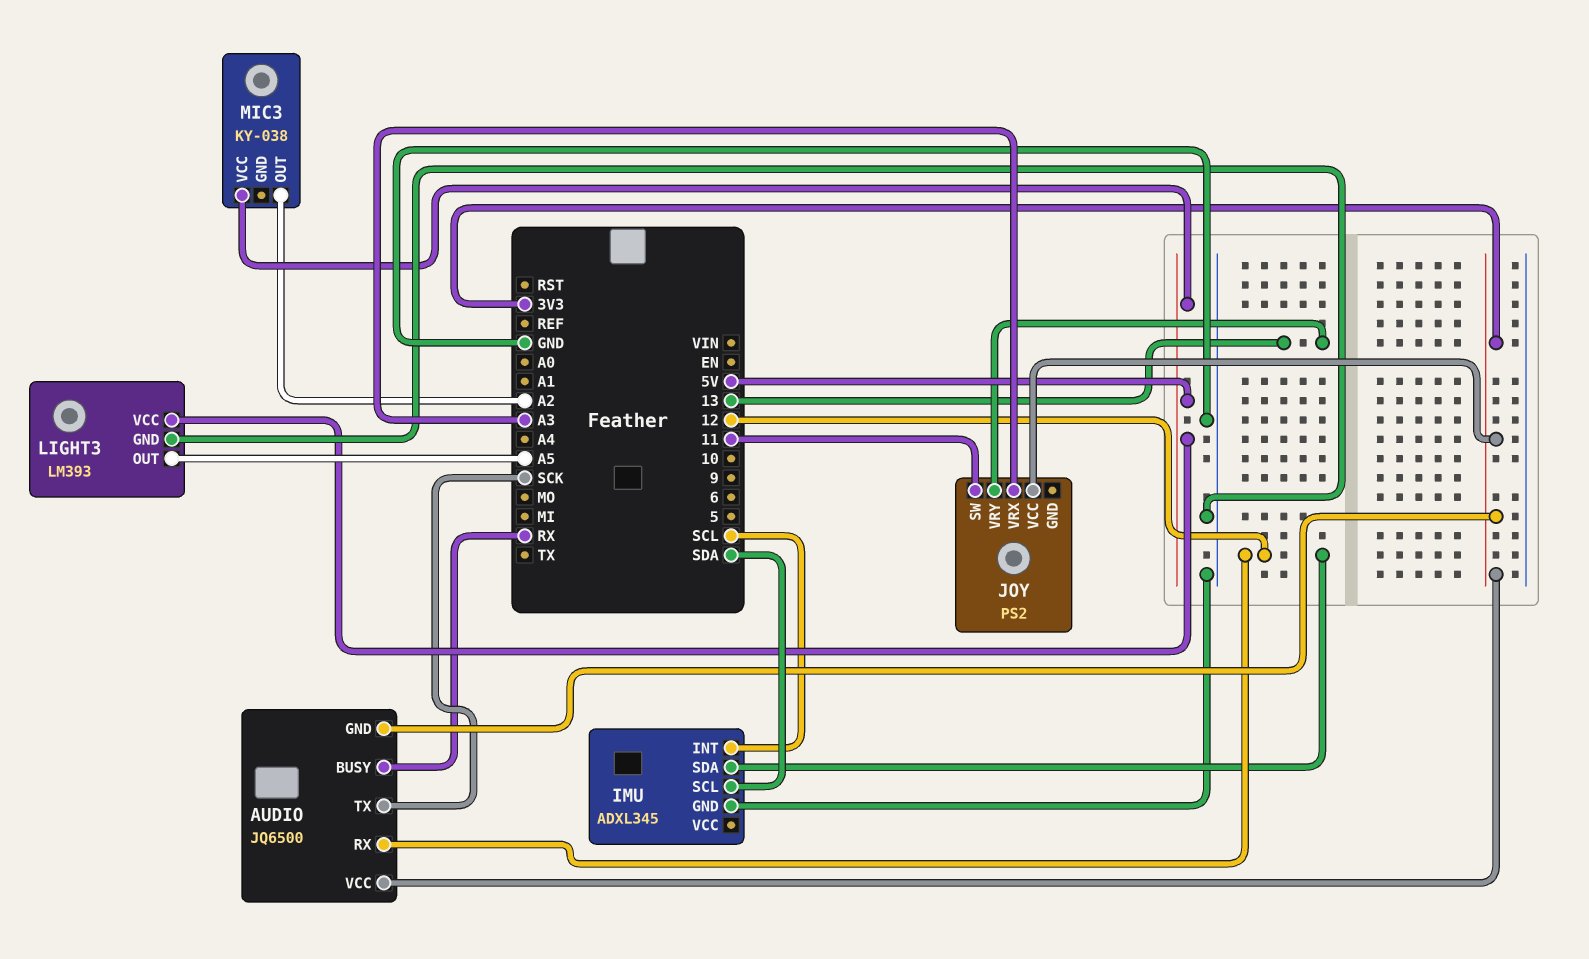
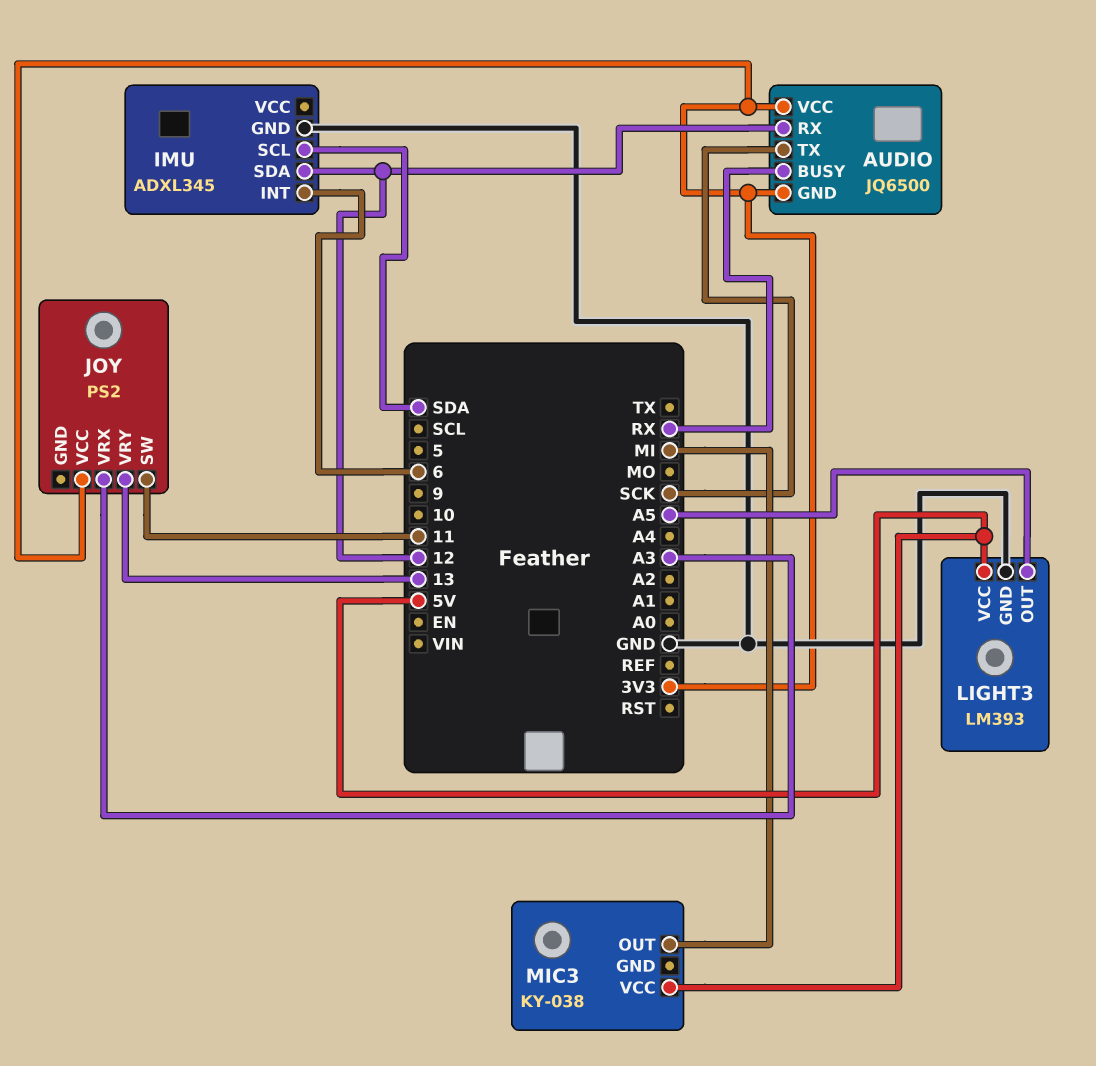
IMU pin INT: SCL -> 6
MIC3 pin OUT: A2 -> MI

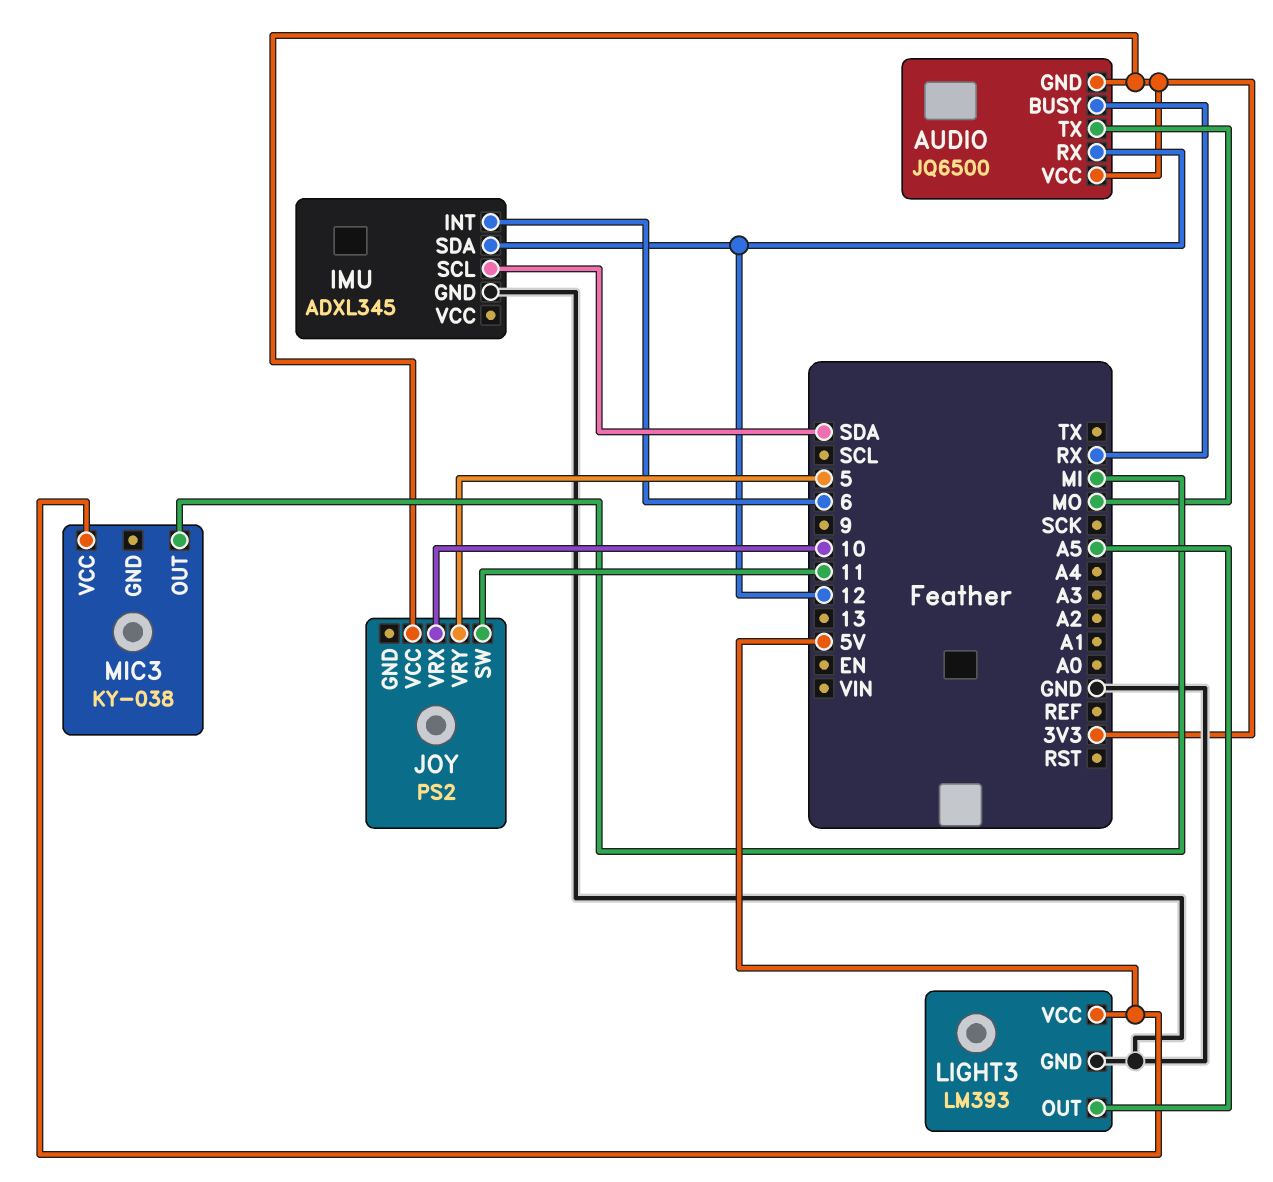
AUDIO pin TX: SCK -> MO
JOY pin VRX: A3 -> 10
JOY pin VRY: 13 -> 5

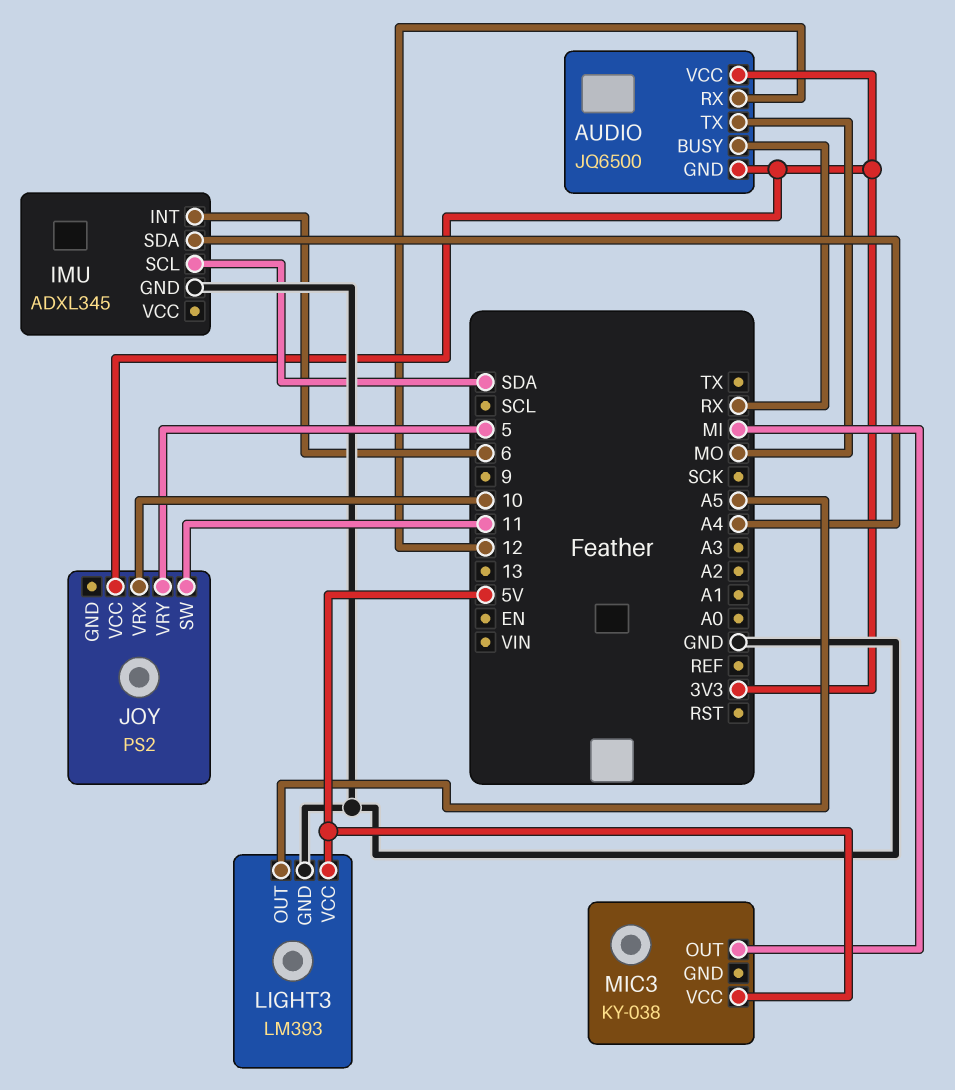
IMU pin SDA: 12 -> A4

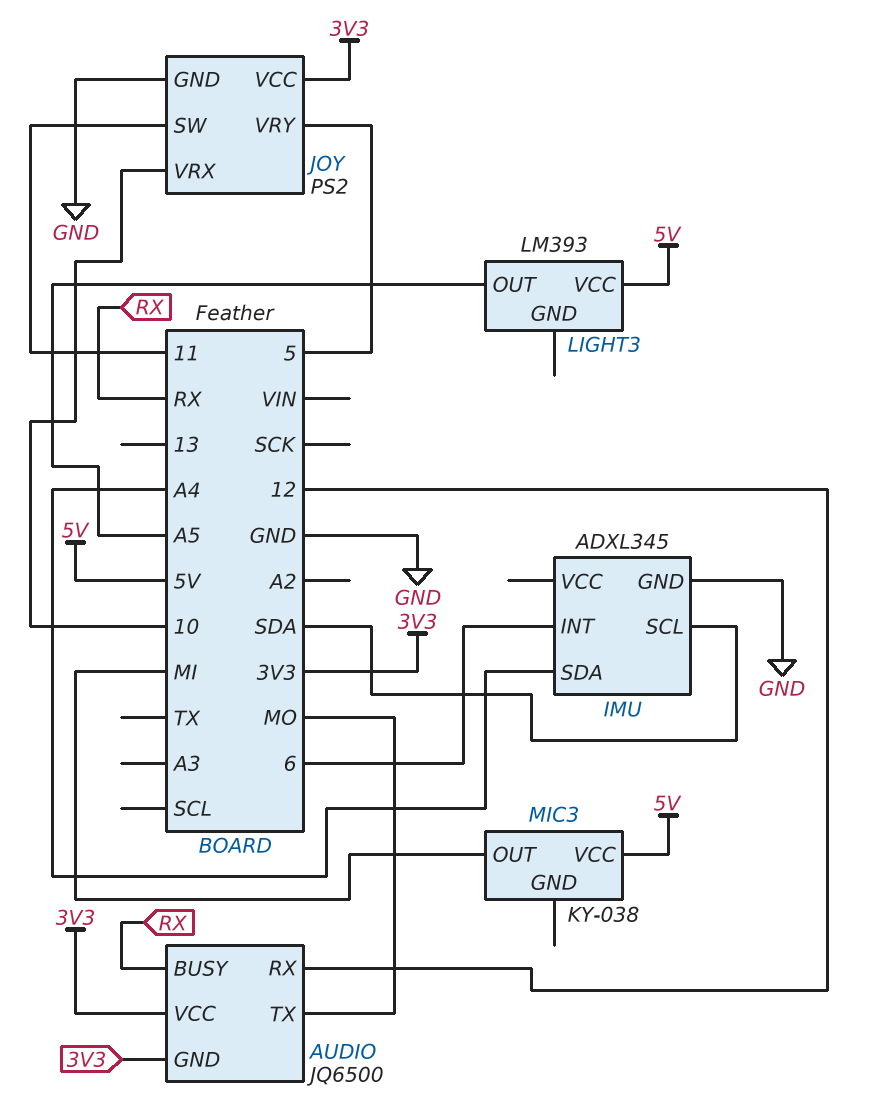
JOY pin GND: none -> GND
LIGHT3 pin GND: GND -> none

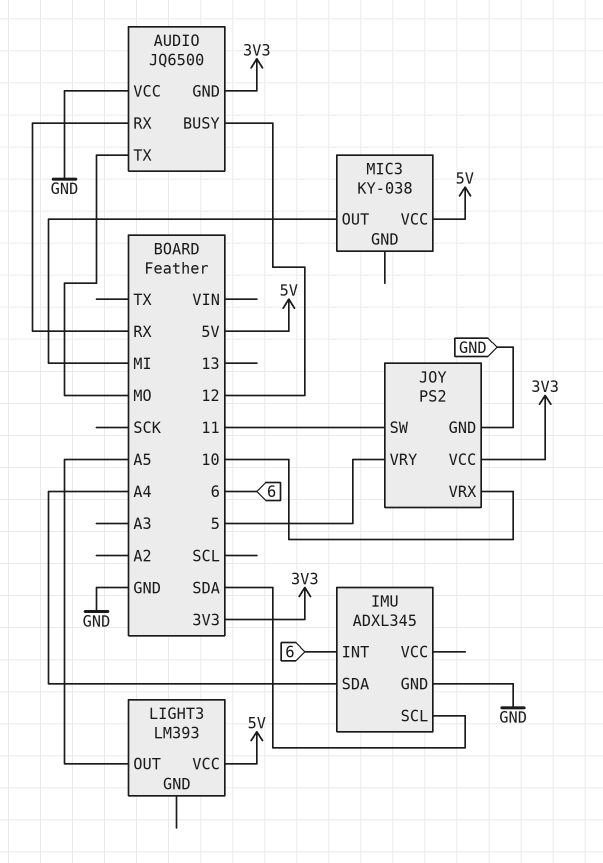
AUDIO pin BUSY: RX -> 12
AUDIO pin RX: 12 -> RX
AUDIO pin VCC: 3V3 -> GND

